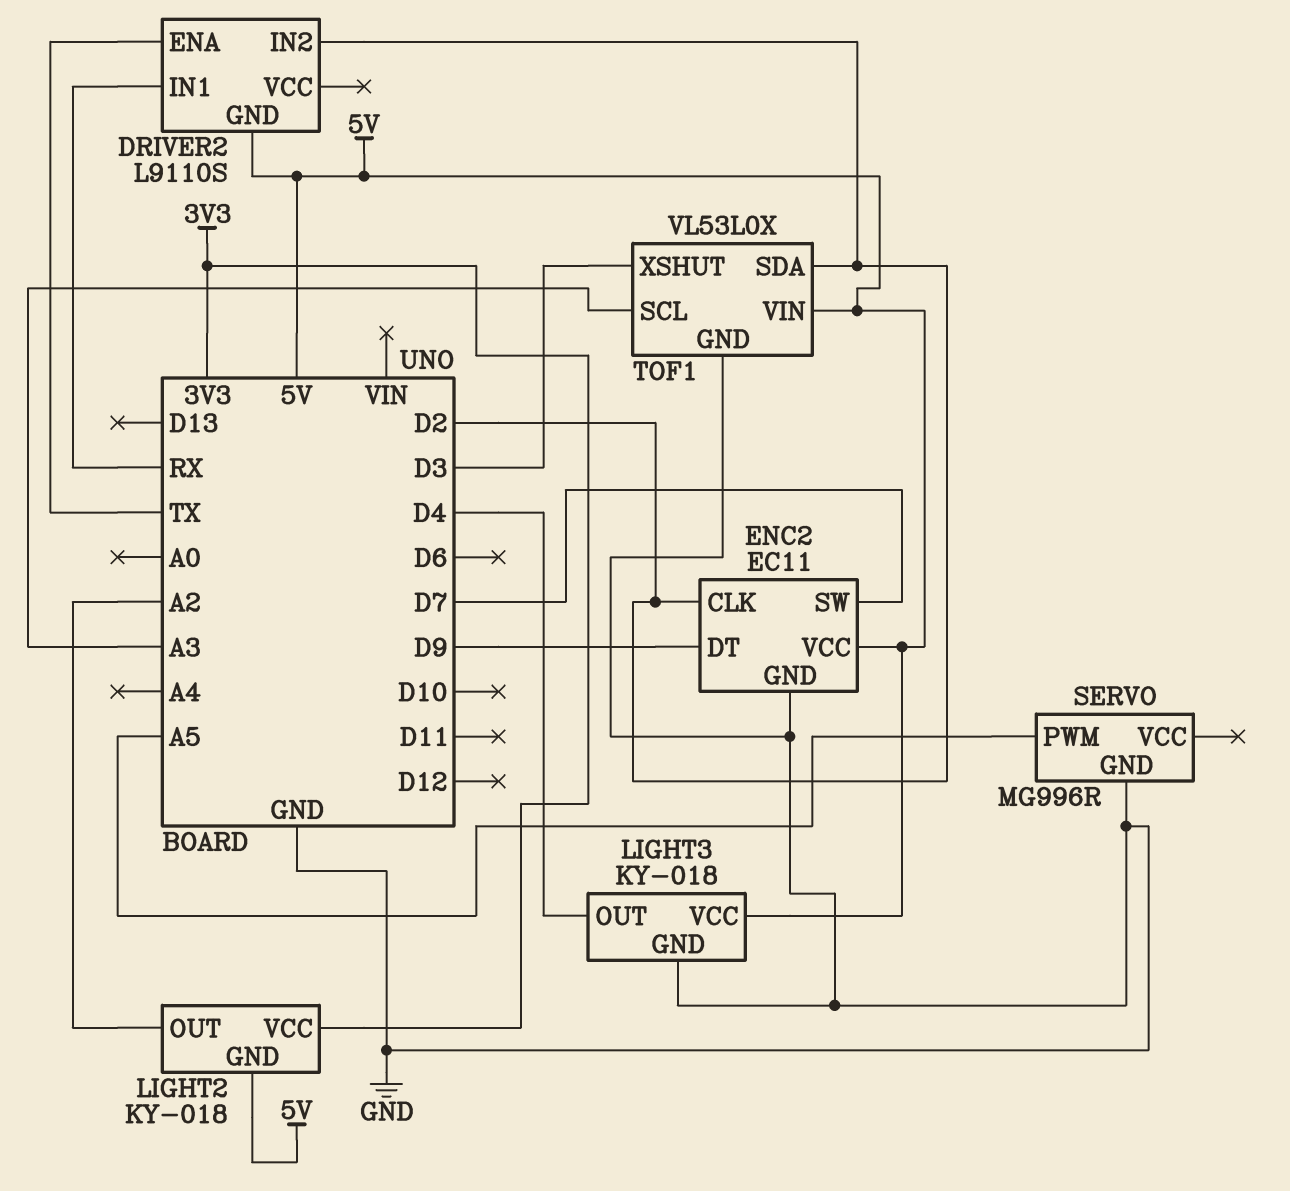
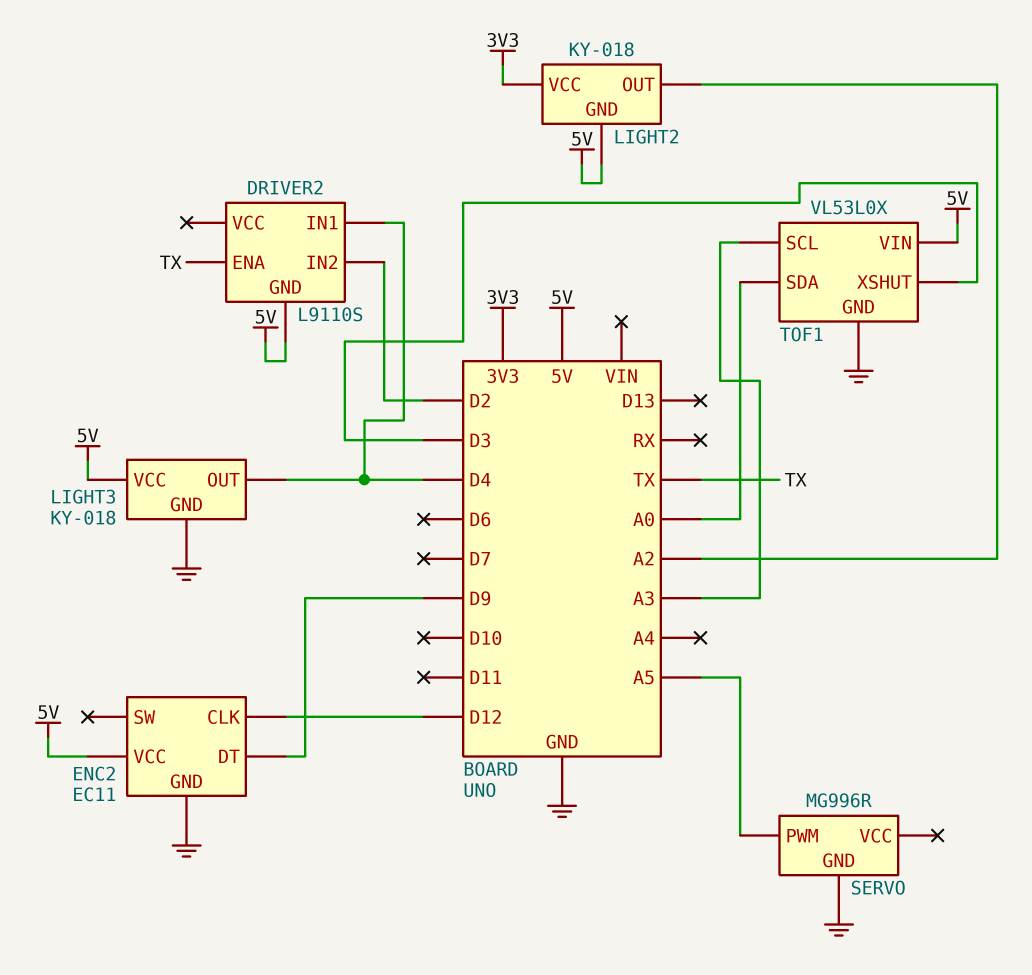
DRIVER2 pin IN1: RX -> D4
ENC2 pin CLK: D2 -> D12
ENC2 pin SW: D7 -> none
TOF1 pin SDA: D2 -> A0

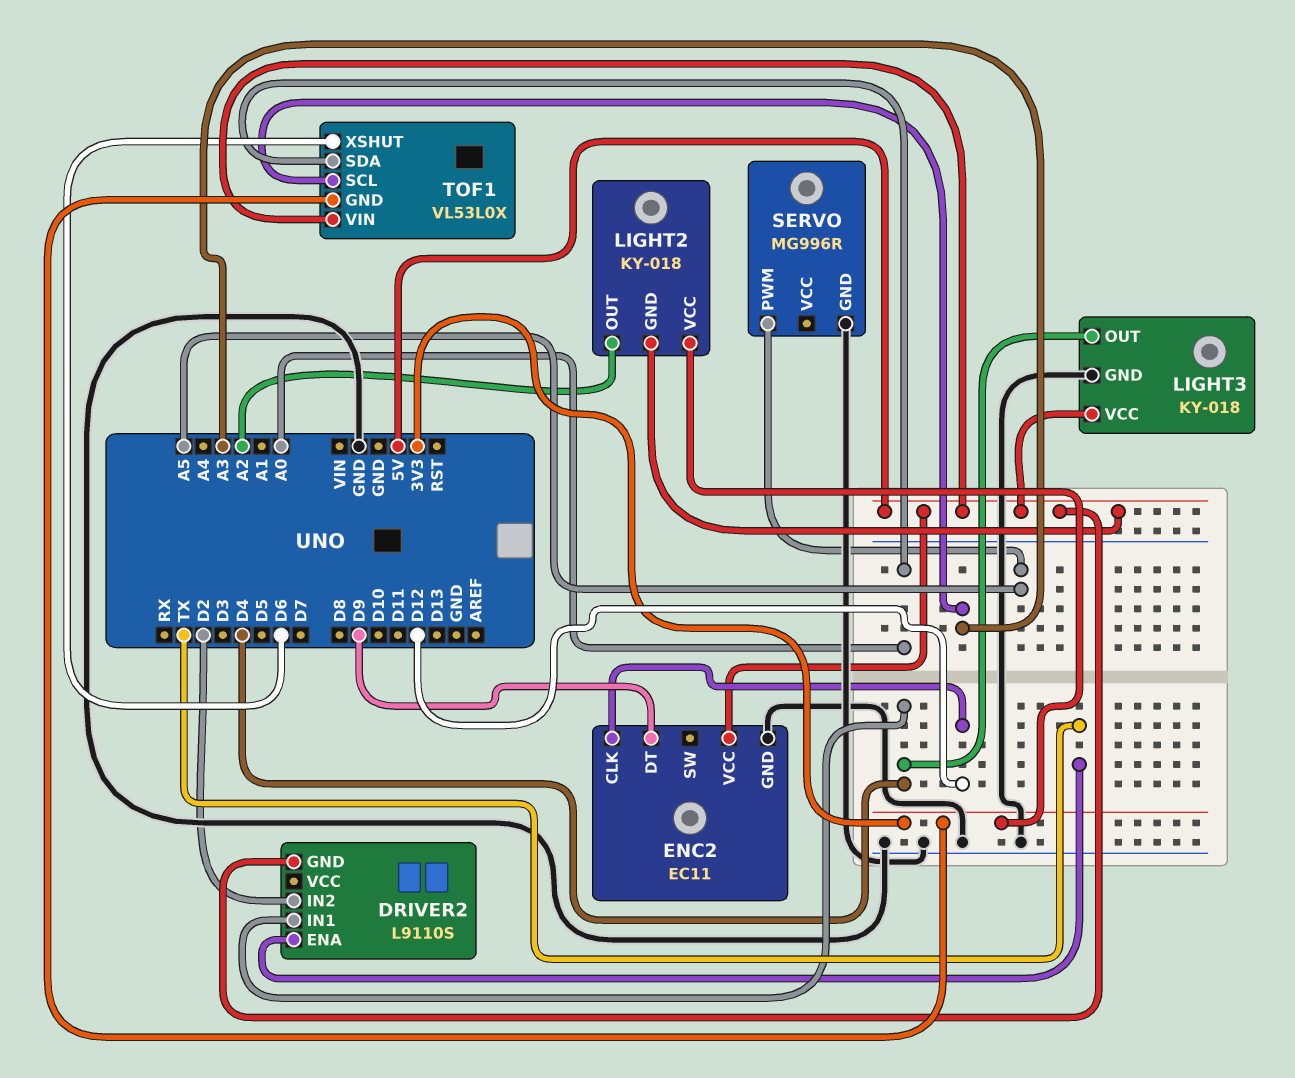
TOF1 pin GND: GND -> 3V3
TOF1 pin XSHUT: D3 -> D6

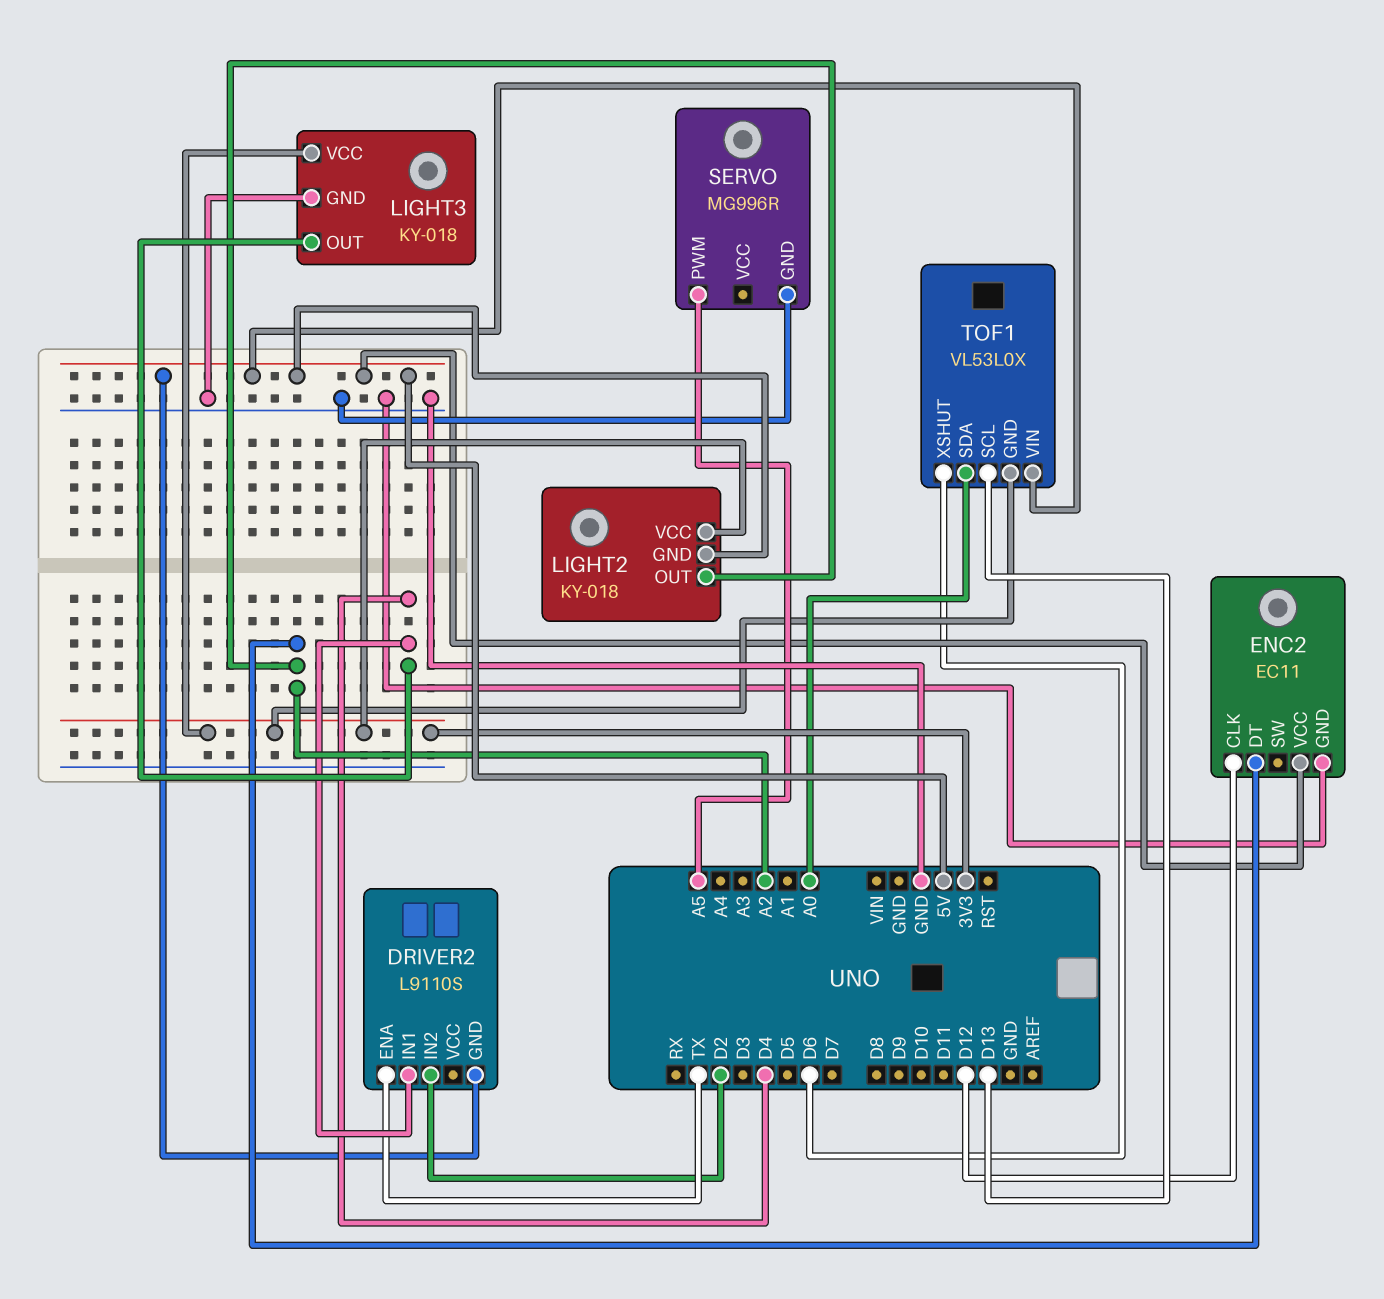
ENC2 pin DT: D9 -> A2
LIGHT3 pin VCC: 5V -> 3V3
TOF1 pin SCL: A3 -> D13

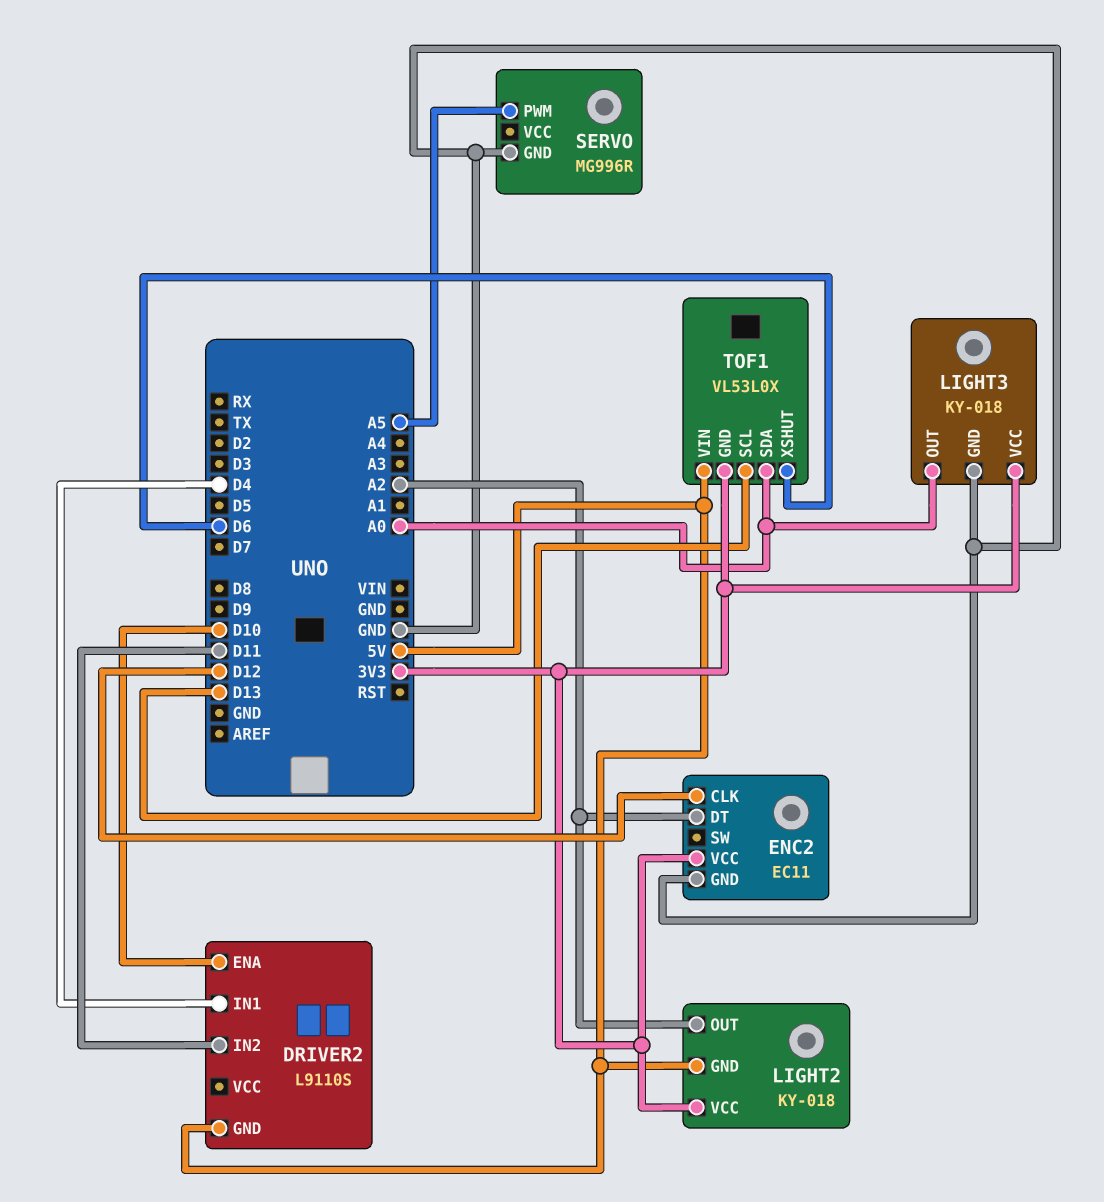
DRIVER2 pin ENA: TX -> D10
DRIVER2 pin IN2: D2 -> D11
ENC2 pin VCC: 5V -> 3V3
LIGHT3 pin OUT: D4 -> A0

